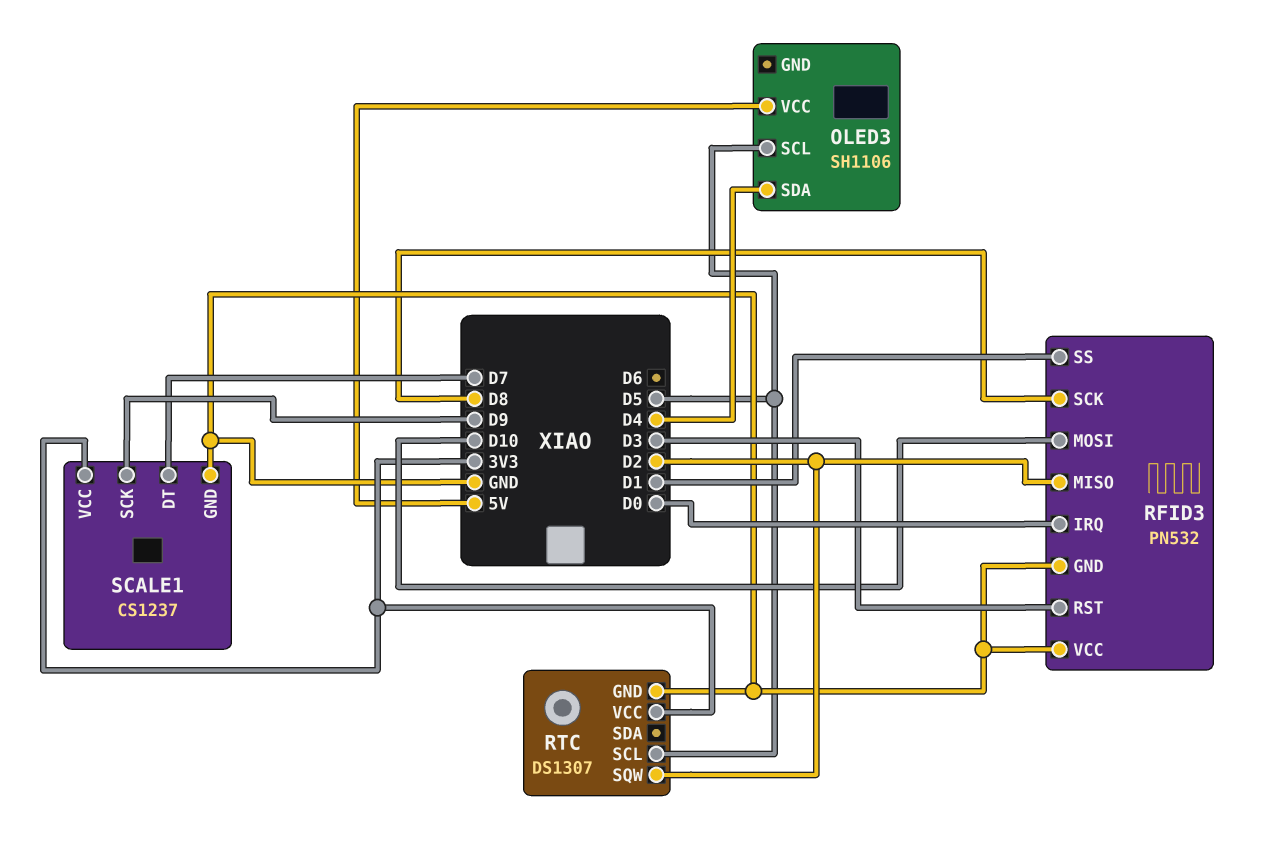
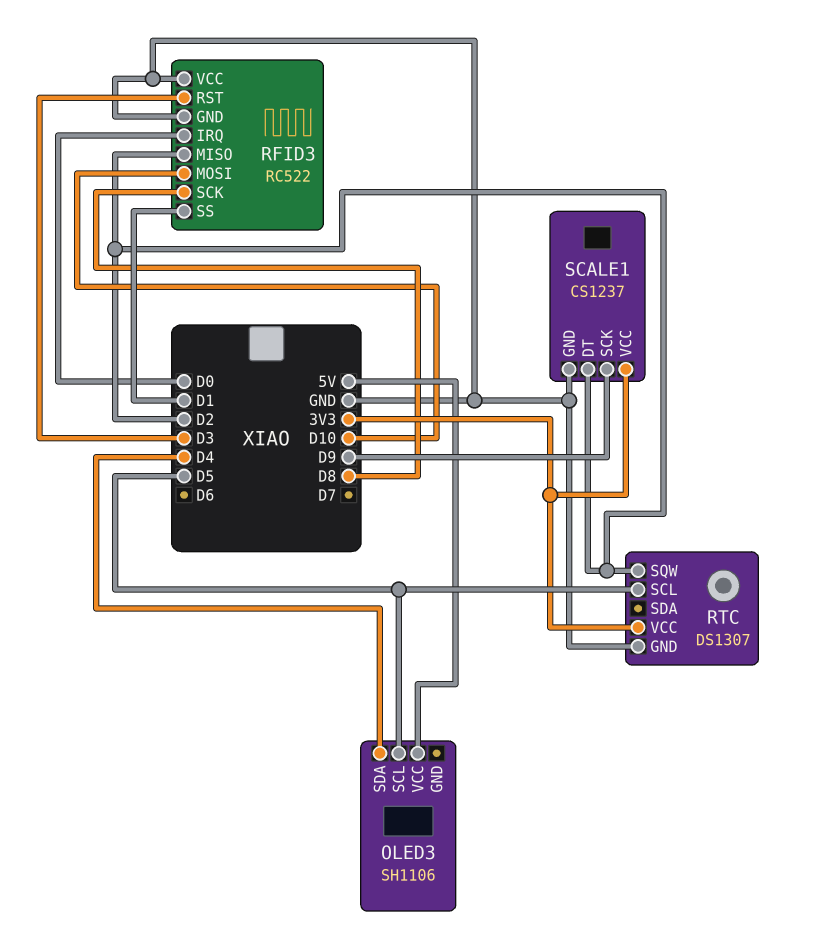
RFID3: PN532 -> RC522
SCALE1 pin DT: D7 -> D2

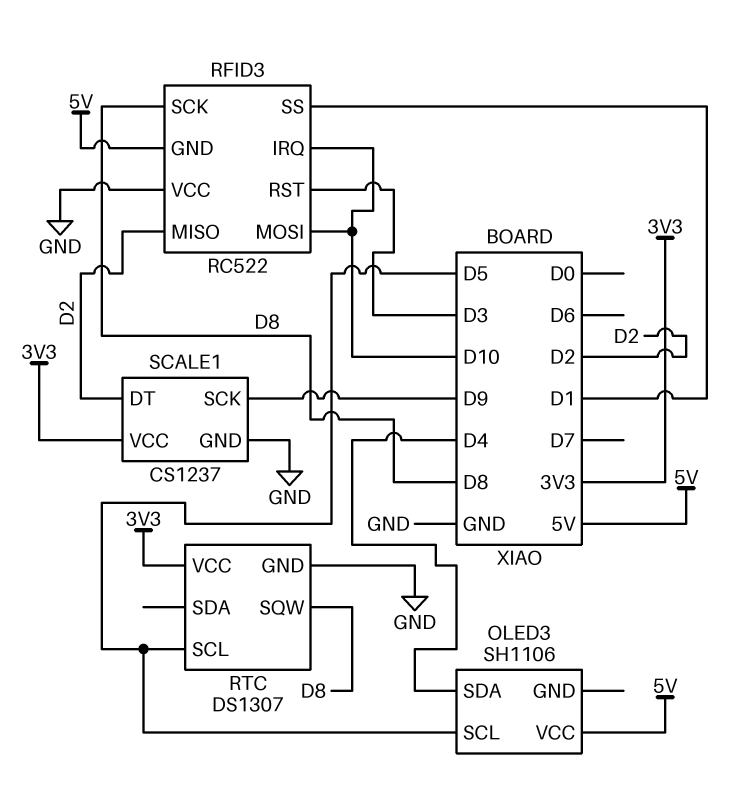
RFID3 pin GND: GND -> 5V
RFID3 pin IRQ: D0 -> D10
RTC pin SQW: D2 -> D8

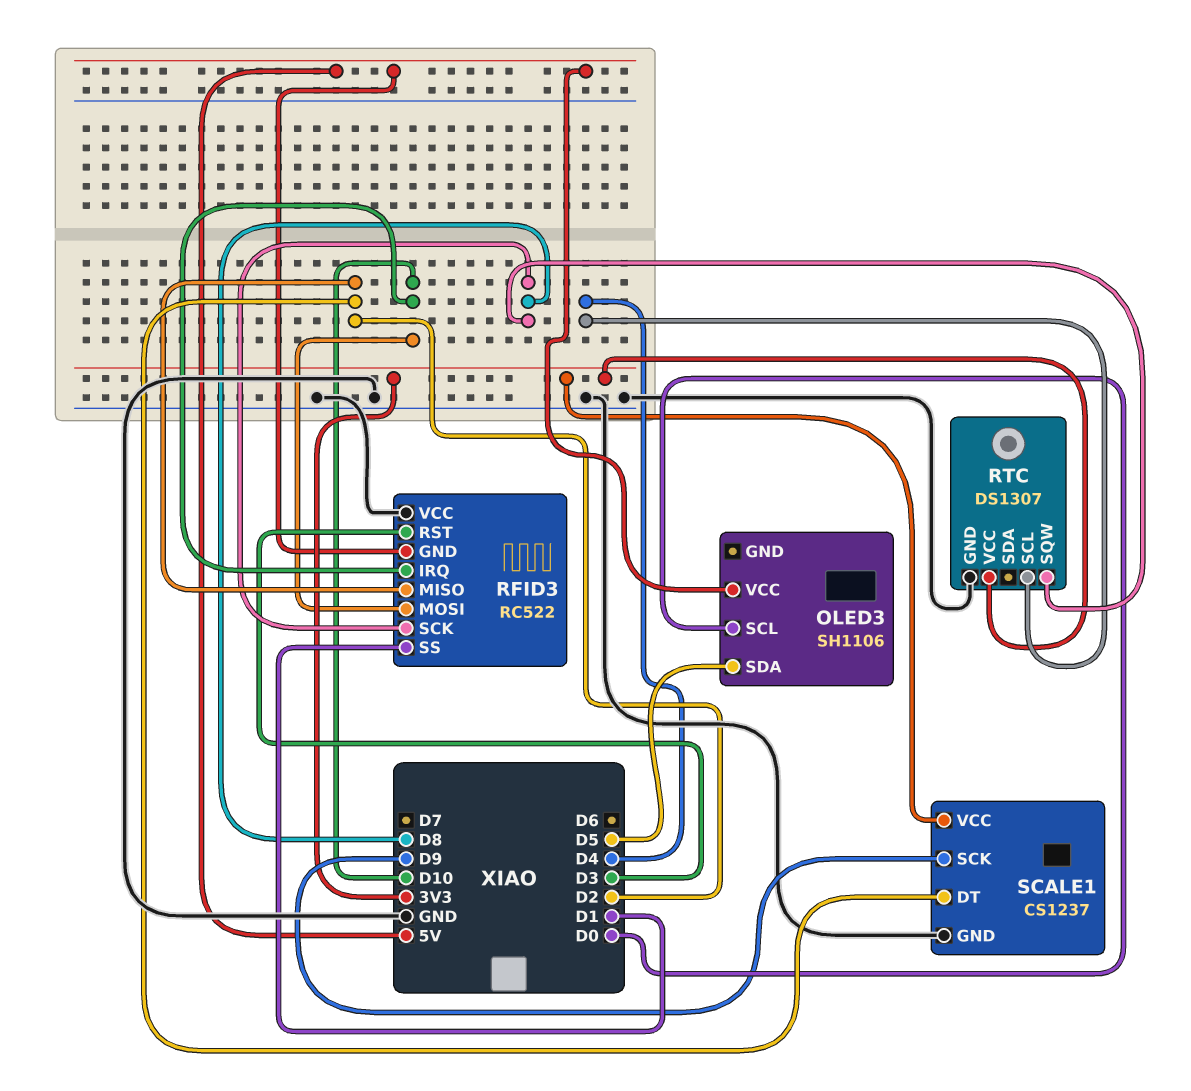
OLED3 pin SCL: D5 -> D0
OLED3 pin SDA: D4 -> D5
RTC pin SCL: D5 -> D4

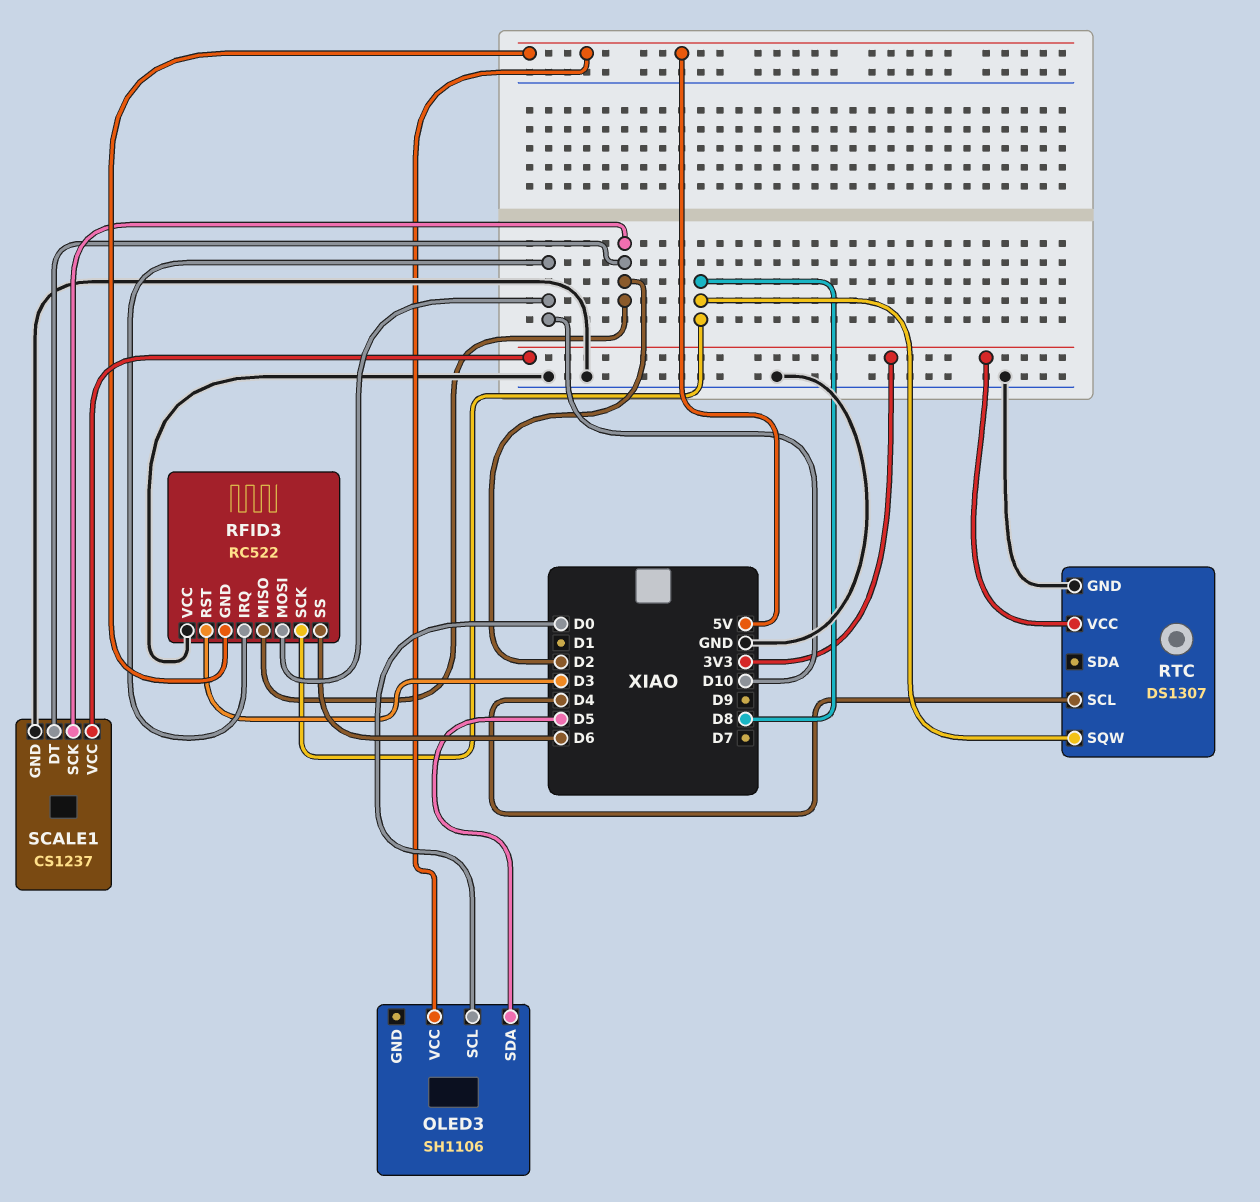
RFID3 pin SS: D1 -> D6
SCALE1 pin SCK: D9 -> D2

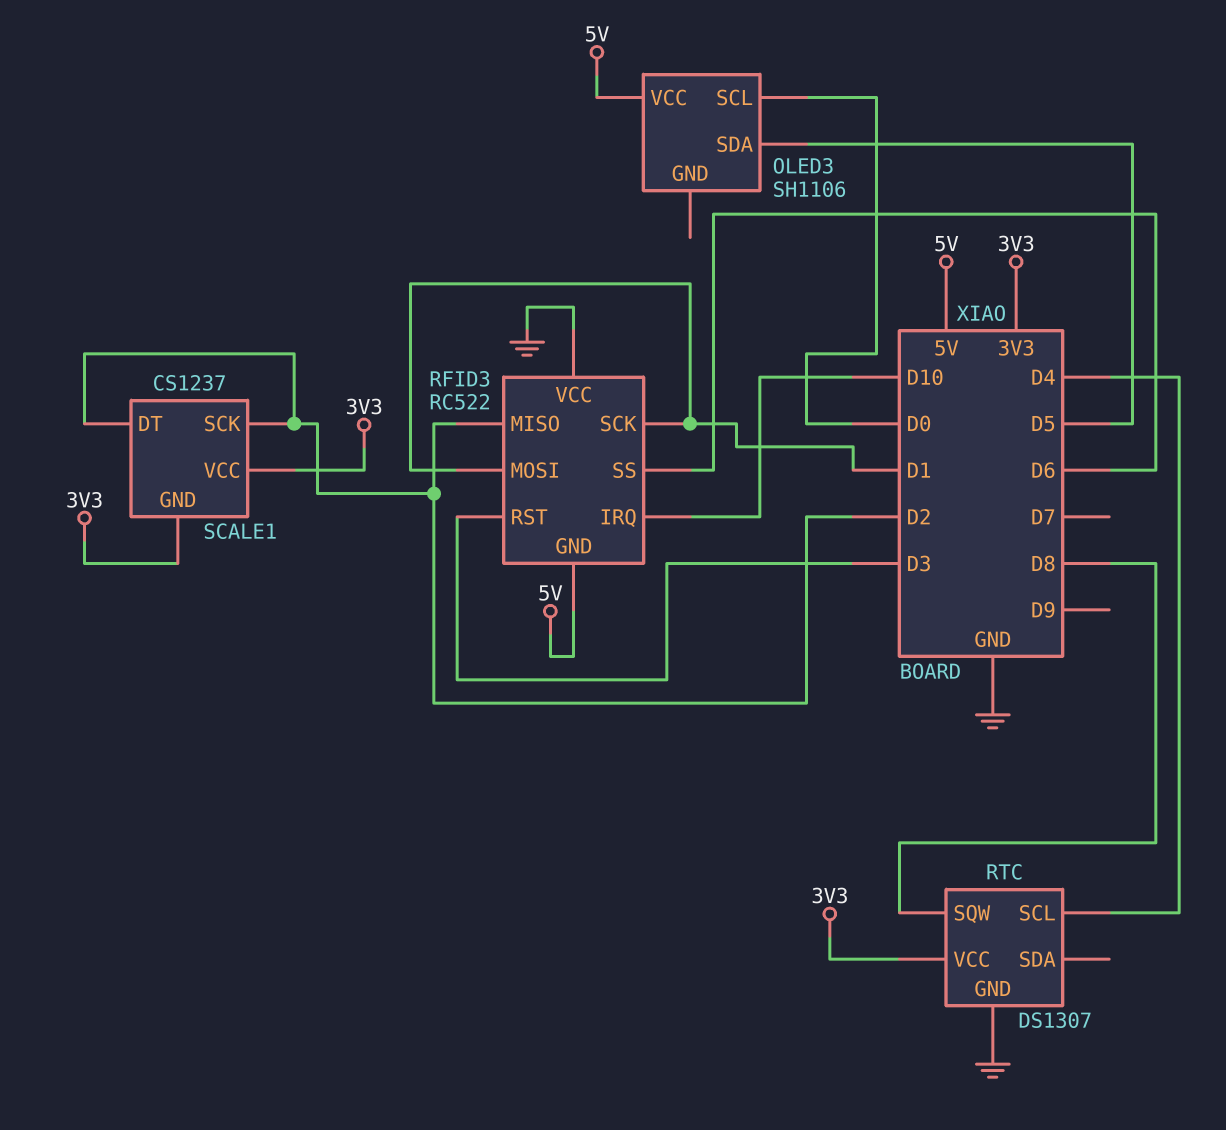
RFID3 pin MOSI: D10 -> D1
RFID3 pin SCK: D8 -> D1
SCALE1 pin GND: GND -> 3V3

